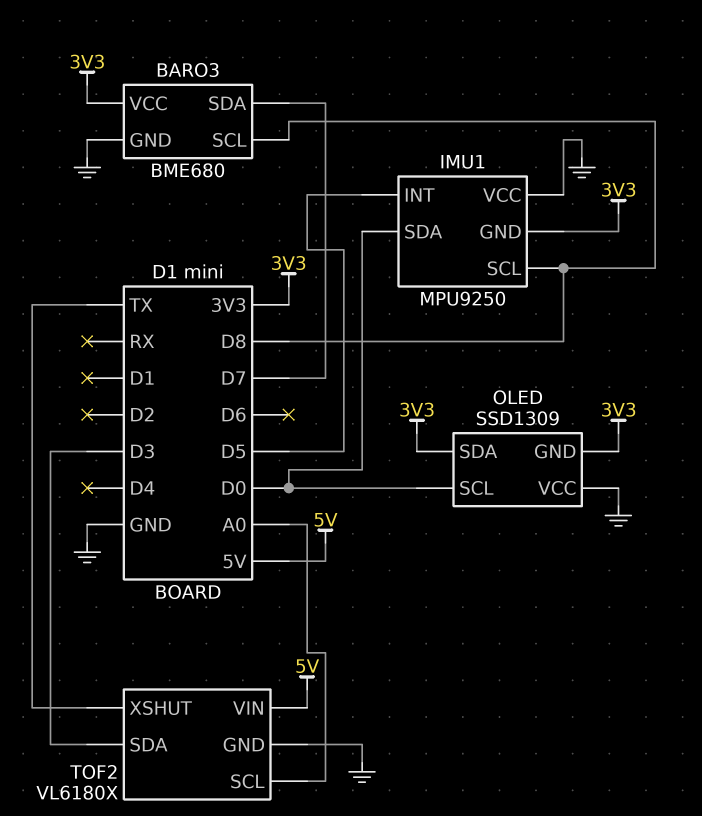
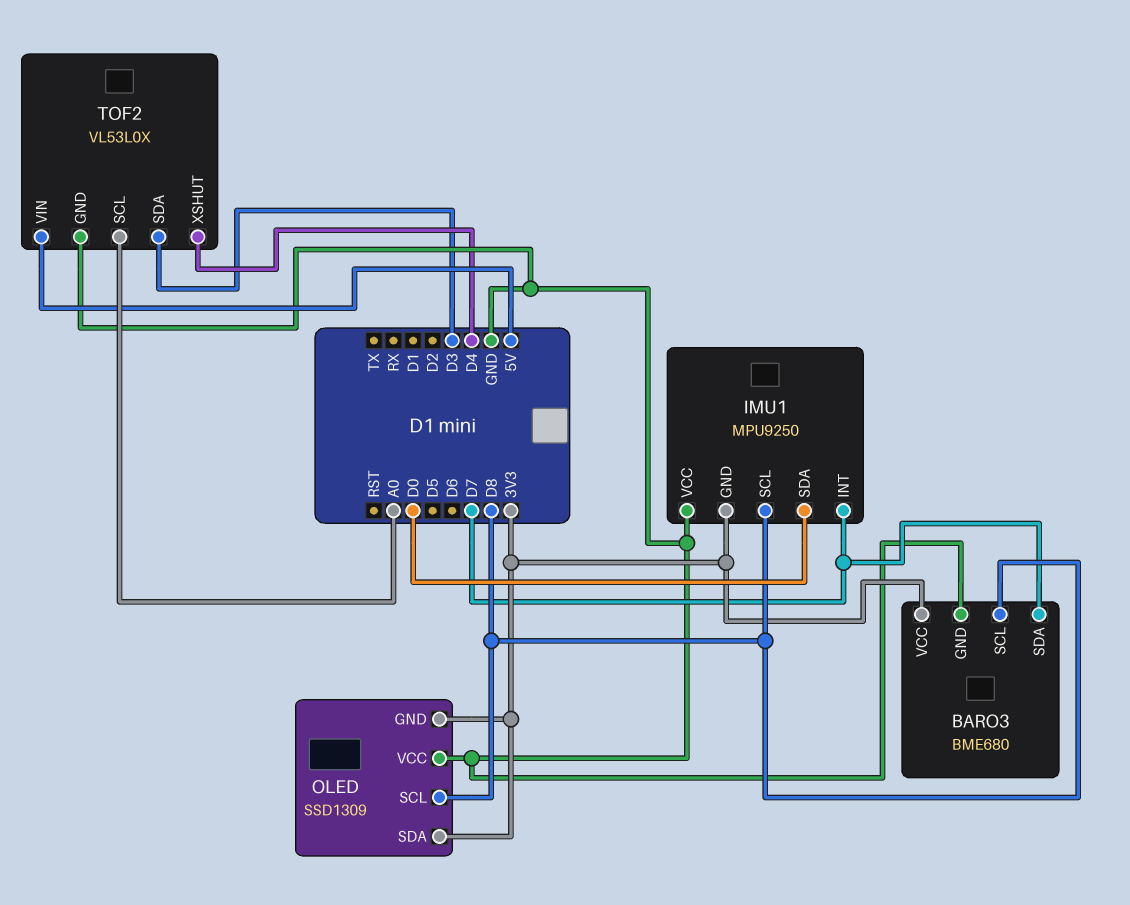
IMU1 pin INT: D5 -> D7
OLED pin SCL: D0 -> D8
TOF2: VL6180X -> VL53L0X
TOF2 pin XSHUT: TX -> D4

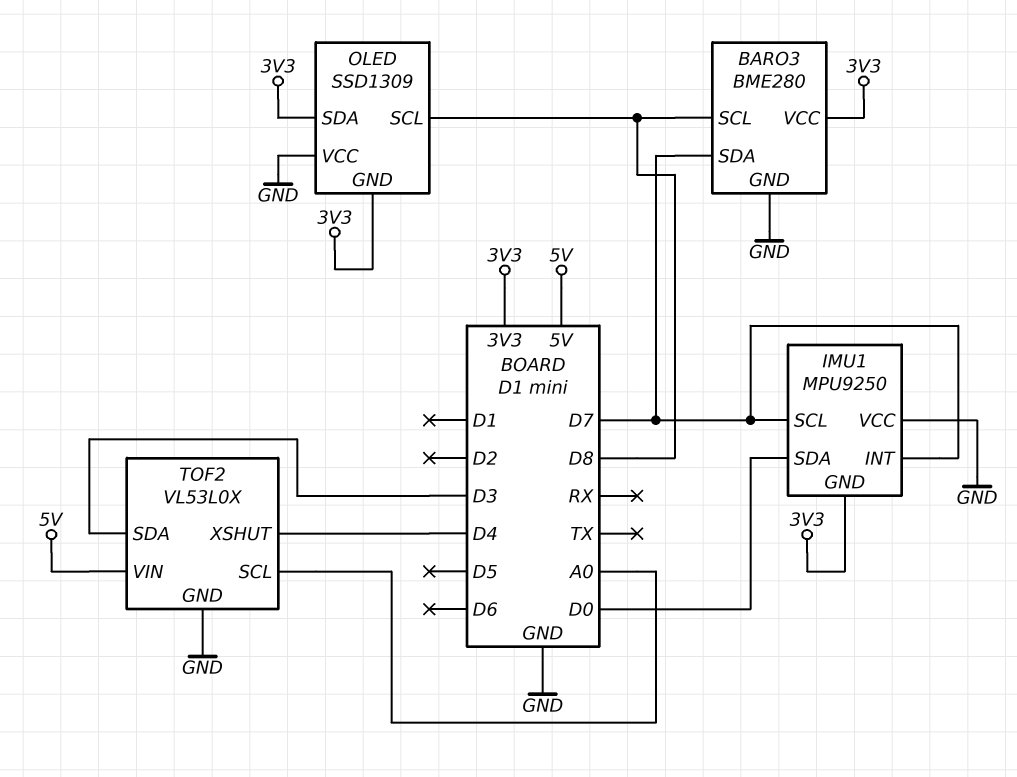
BARO3: BME680 -> BME280
IMU1 pin SCL: D8 -> D7

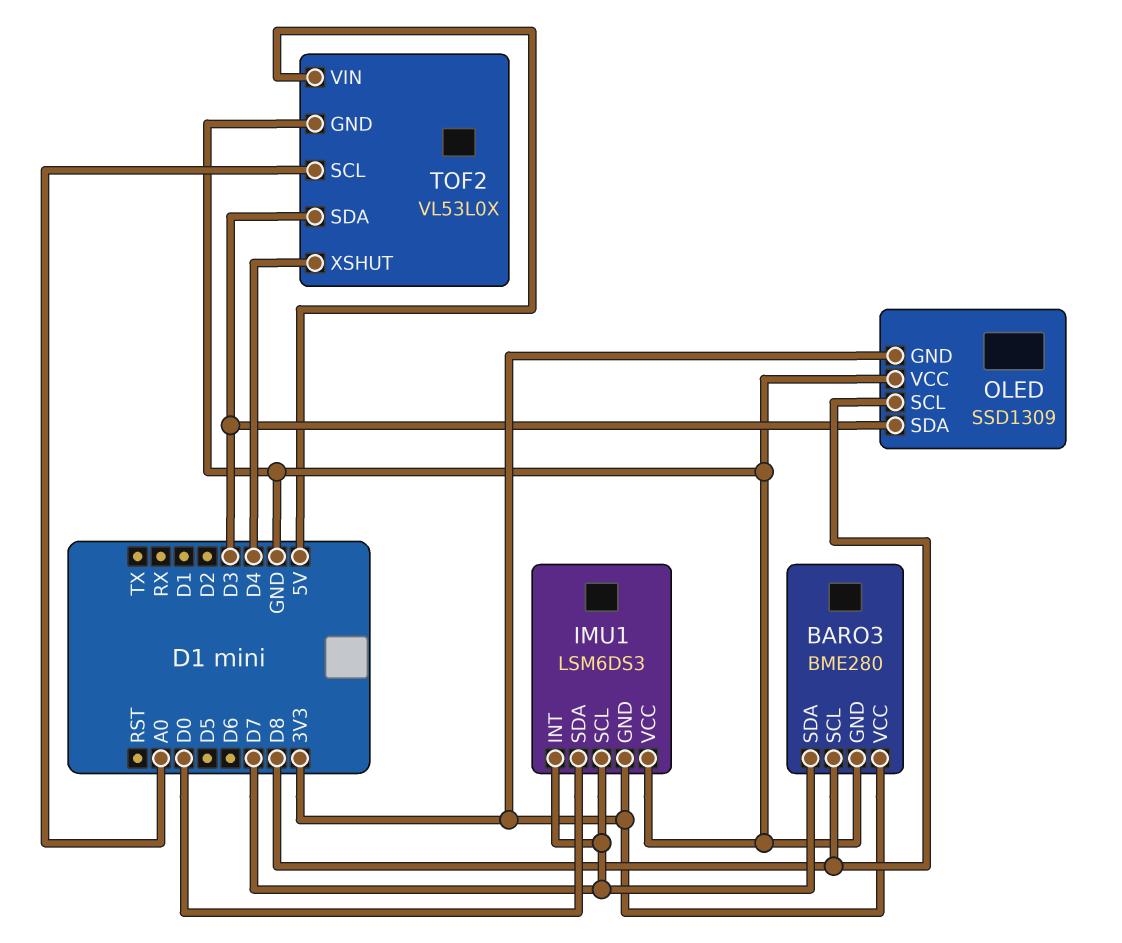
IMU1: MPU9250 -> LSM6DS3
OLED pin SDA: 3V3 -> D3

